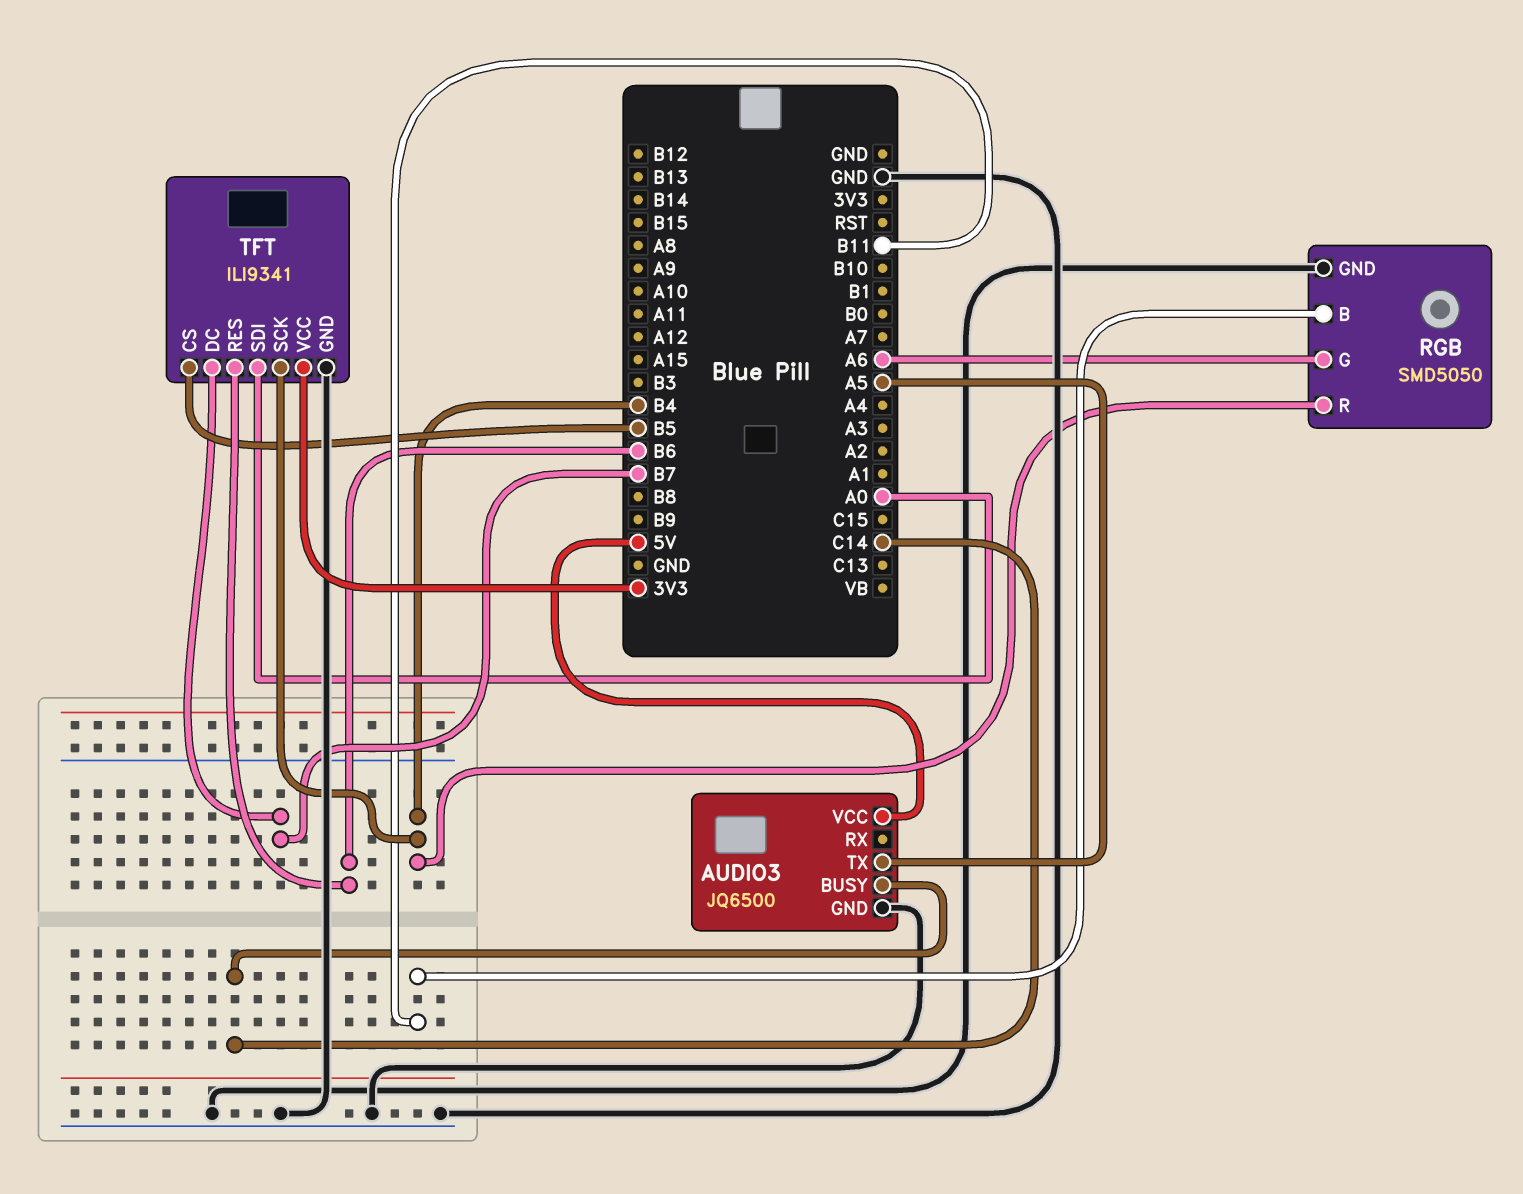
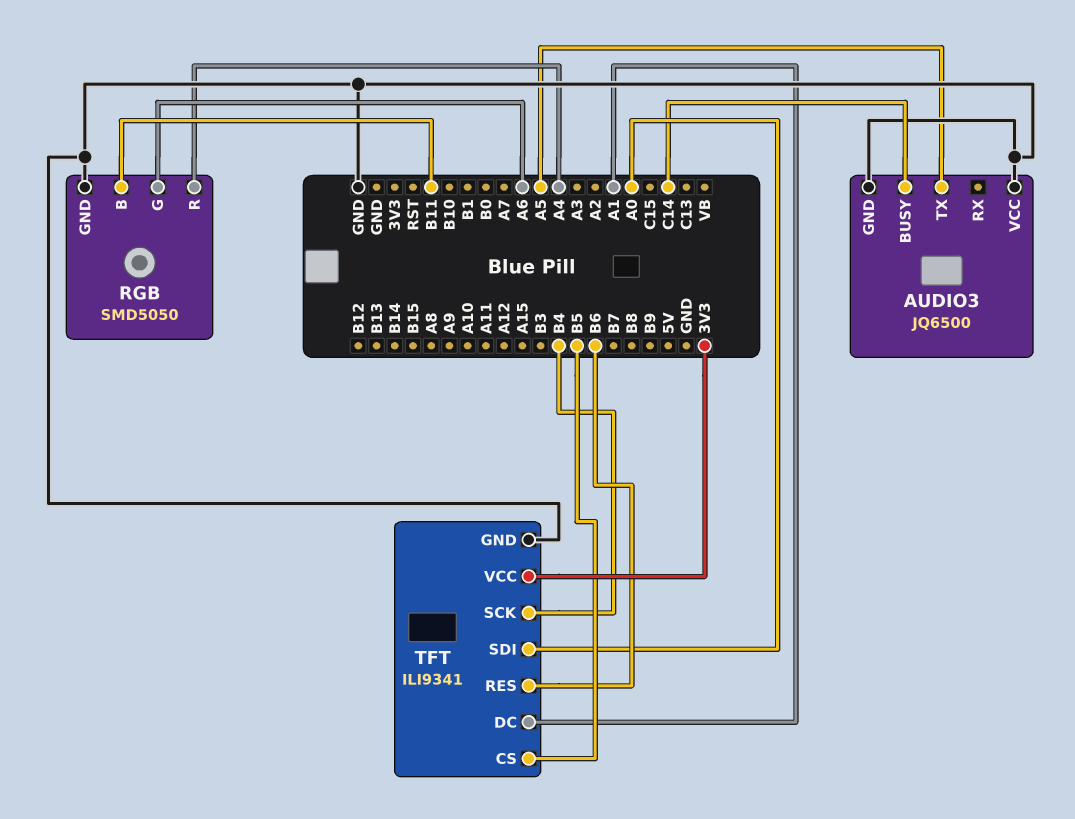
AUDIO3 pin VCC: 5V -> GND
RGB pin R: B4 -> A4
TFT pin DC: B7 -> A1

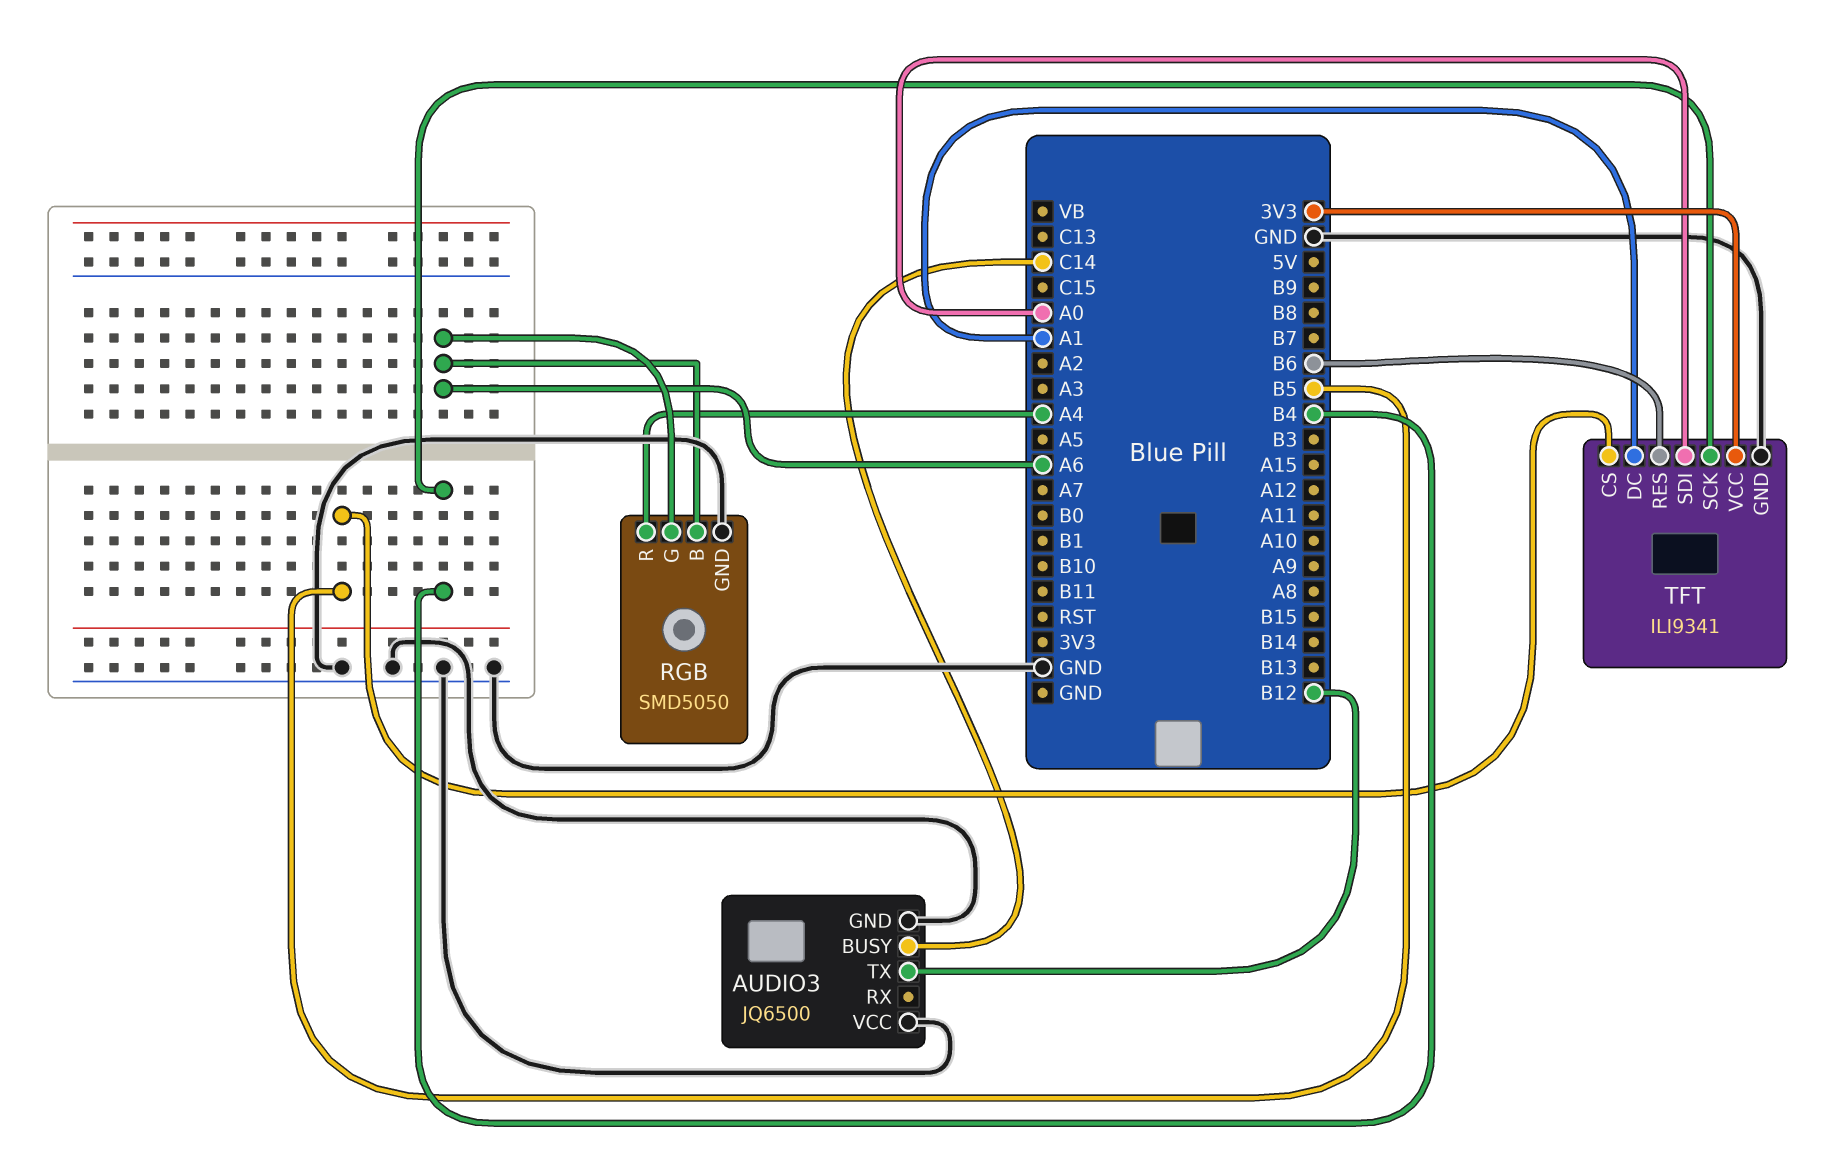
AUDIO3 pin TX: A5 -> B12
RGB pin B: B11 -> A6

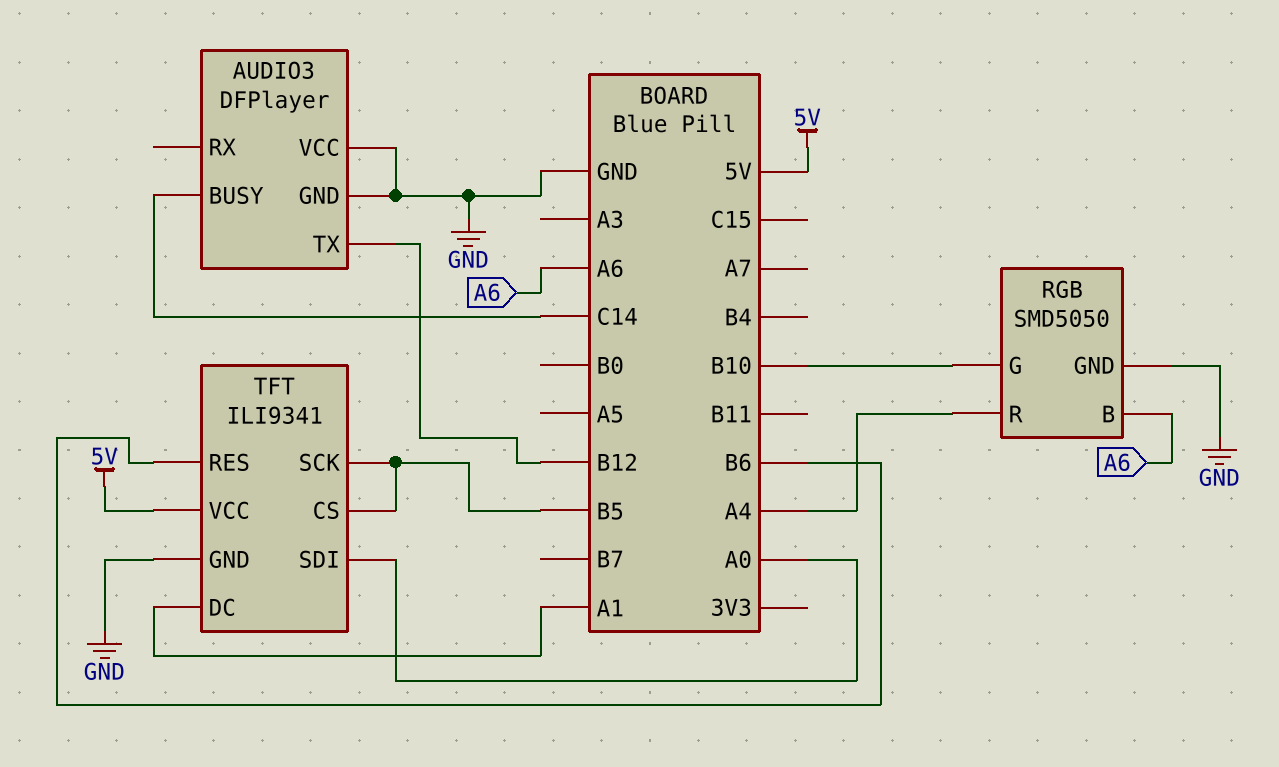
AUDIO3: JQ6500 -> DFPlayer
RGB pin G: A6 -> B10
TFT pin SCK: B4 -> B5
TFT pin VCC: 3V3 -> 5V

